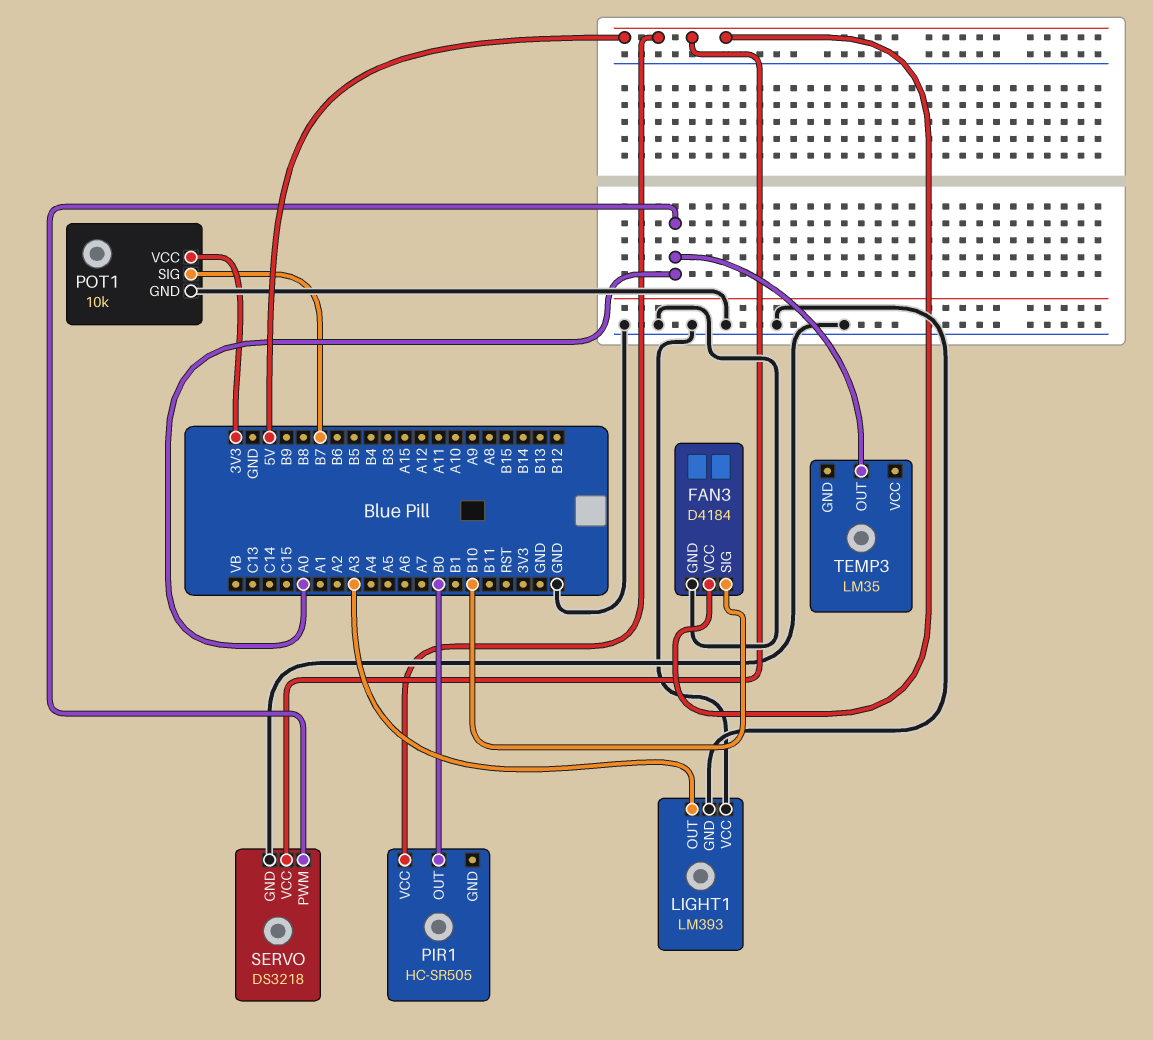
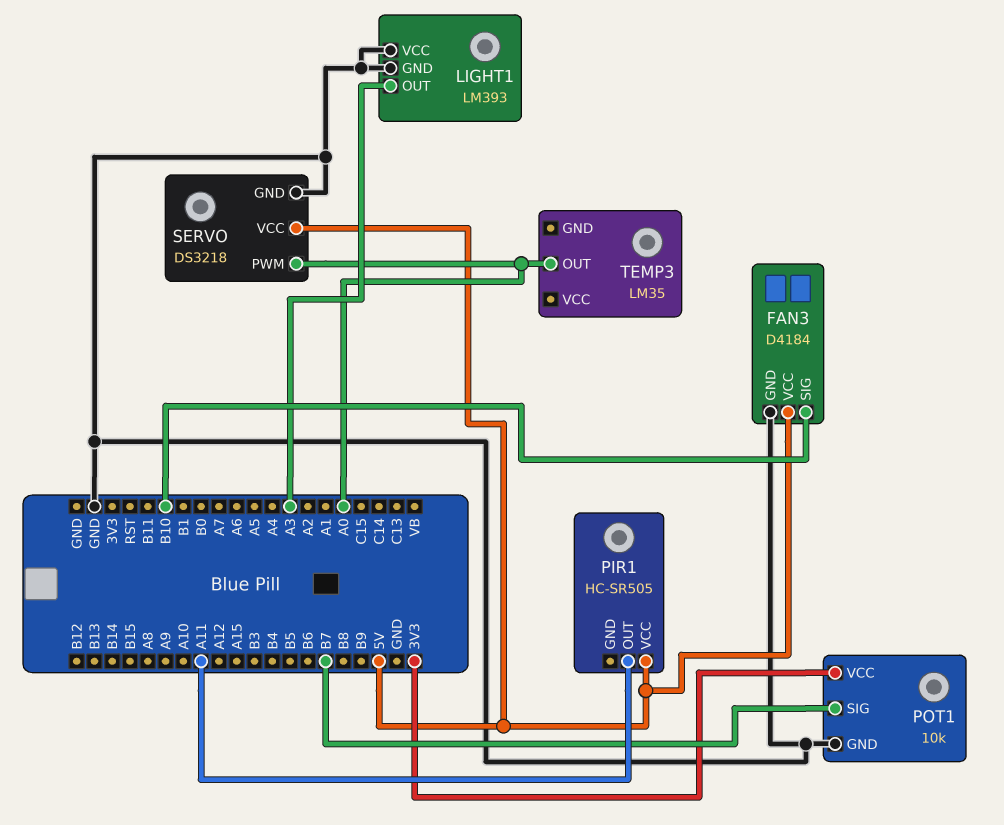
PIR1 pin OUT: B0 -> A11

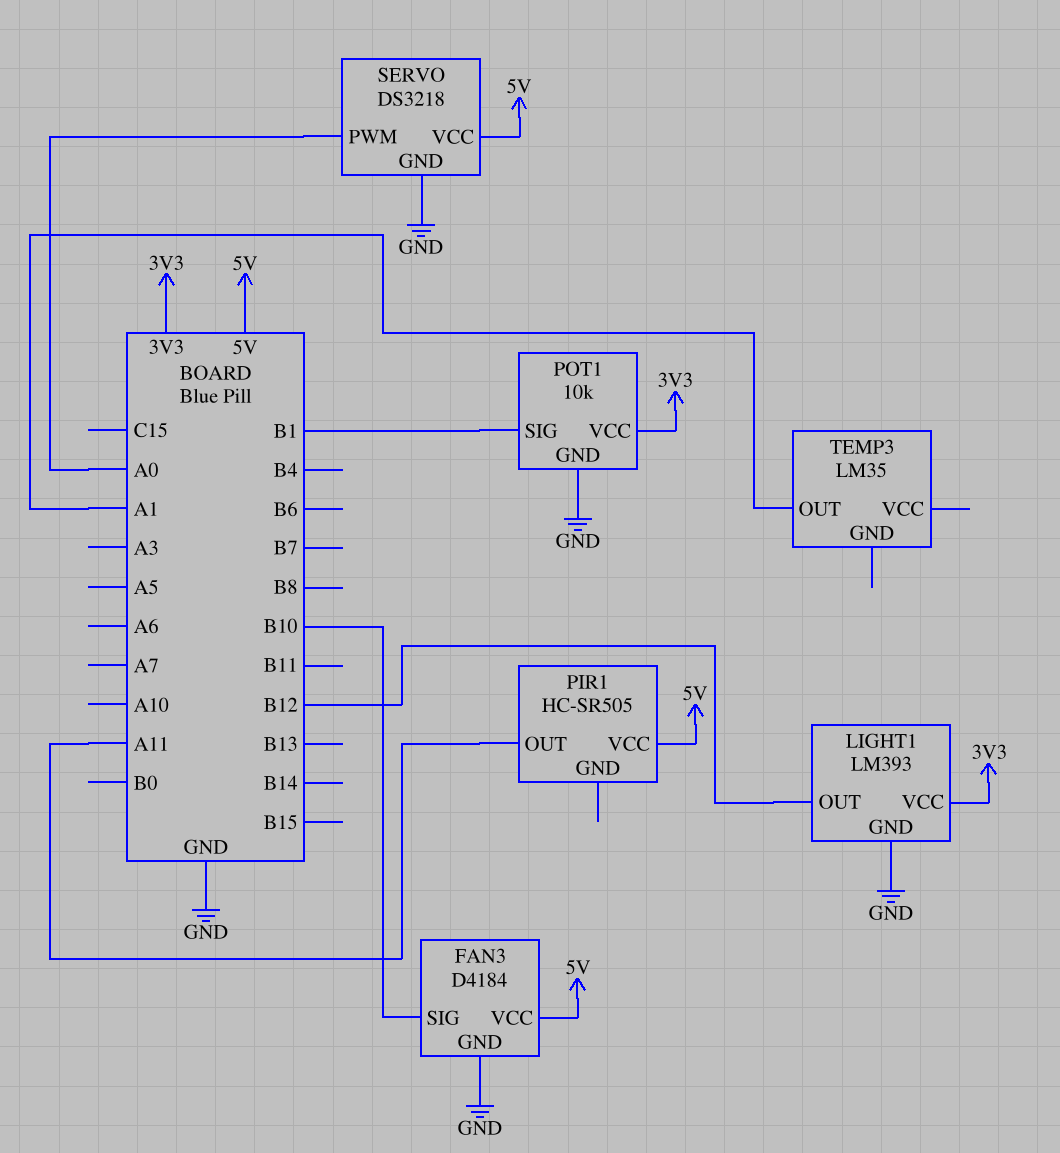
LIGHT1 pin OUT: A3 -> B12
LIGHT1 pin VCC: GND -> 3V3
POT1 pin SIG: B7 -> B1
TEMP3 pin OUT: A0 -> A1

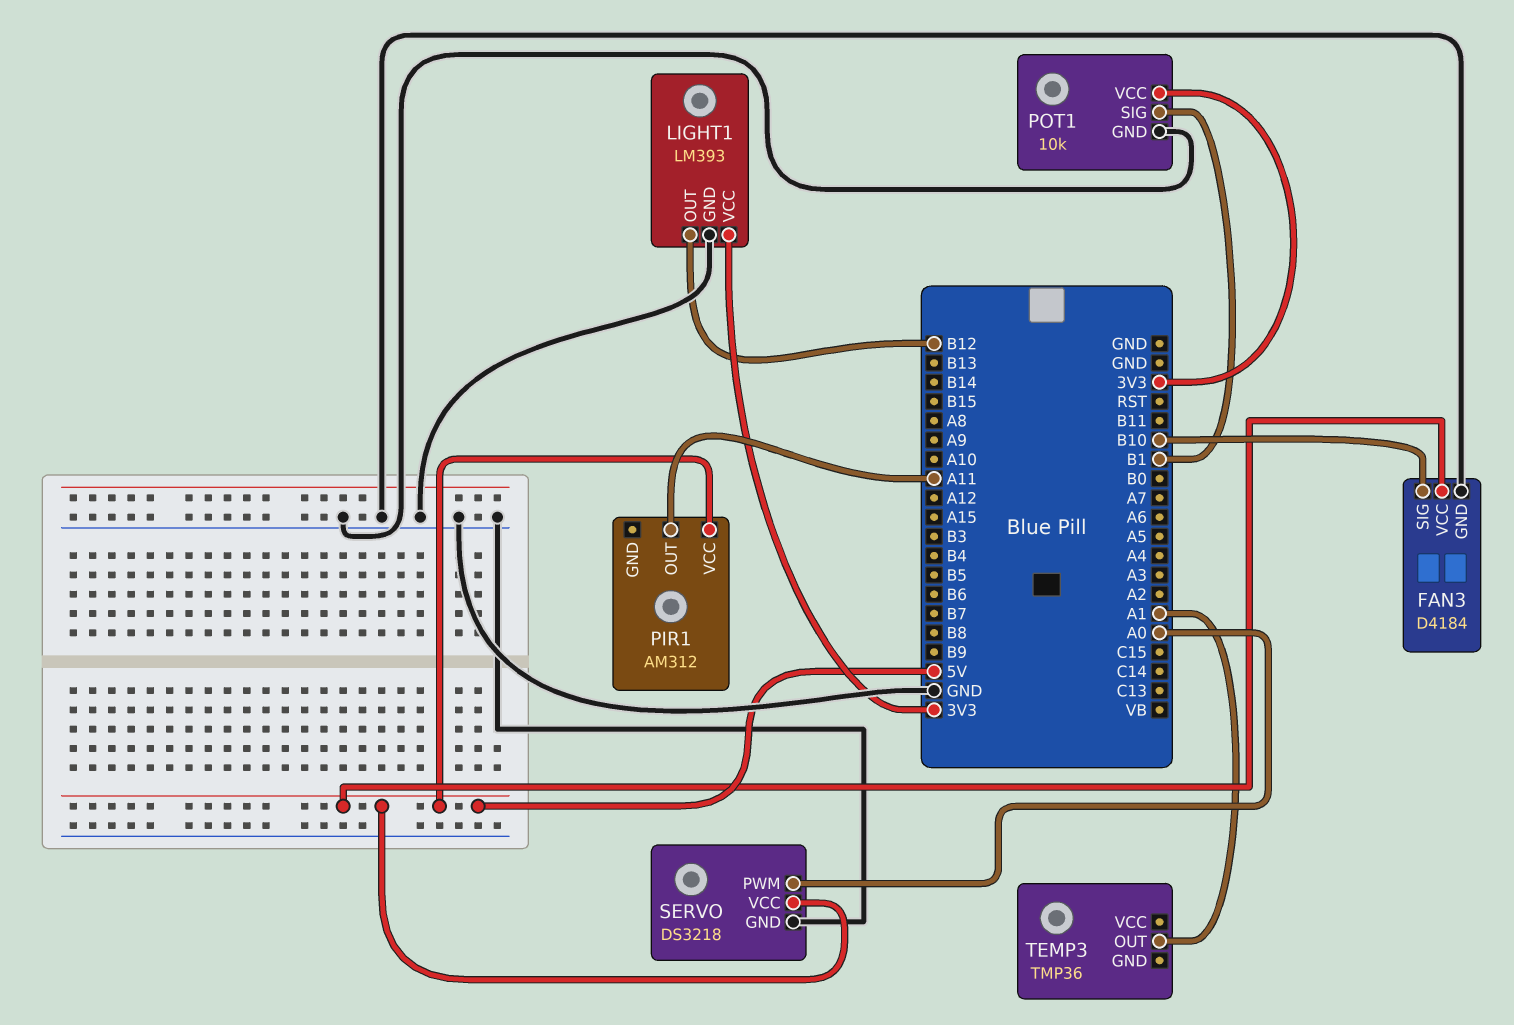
PIR1: HC-SR505 -> AM312
TEMP3: LM35 -> TMP36

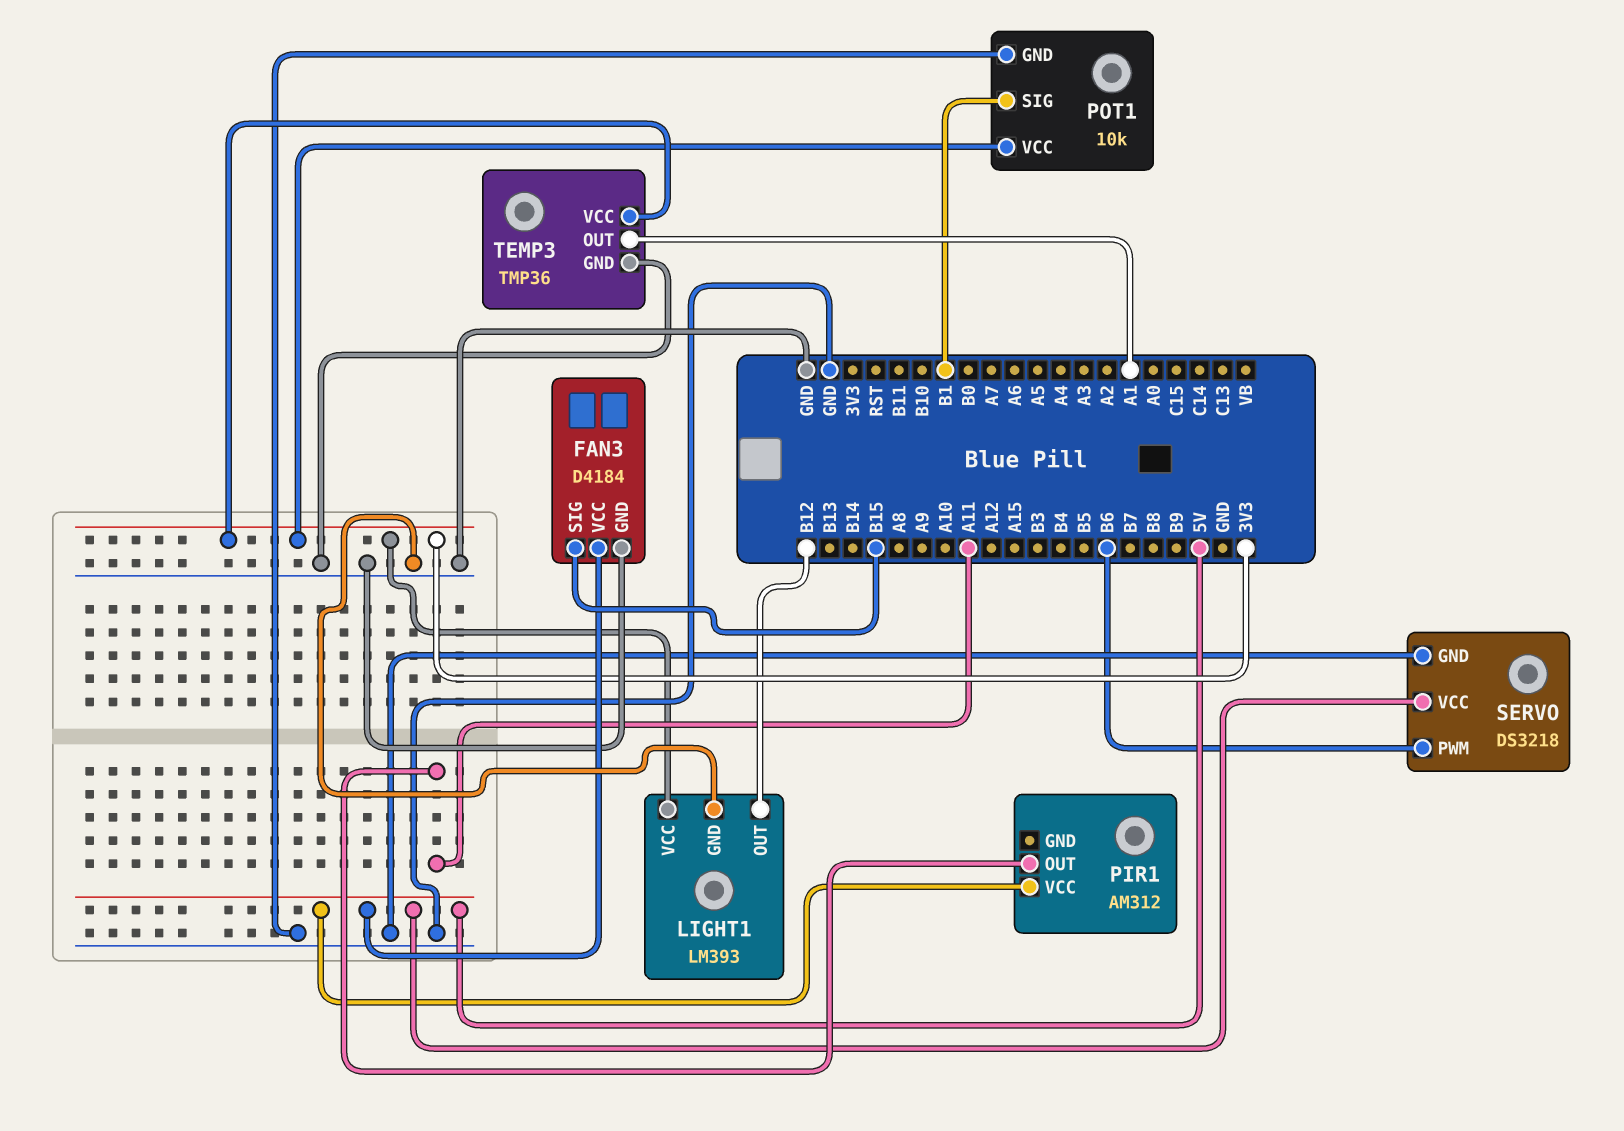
FAN3 pin SIG: B10 -> B15
SERVO pin PWM: A0 -> B6
TEMP3 pin GND: none -> GND
TEMP3 pin VCC: none -> 3V3

